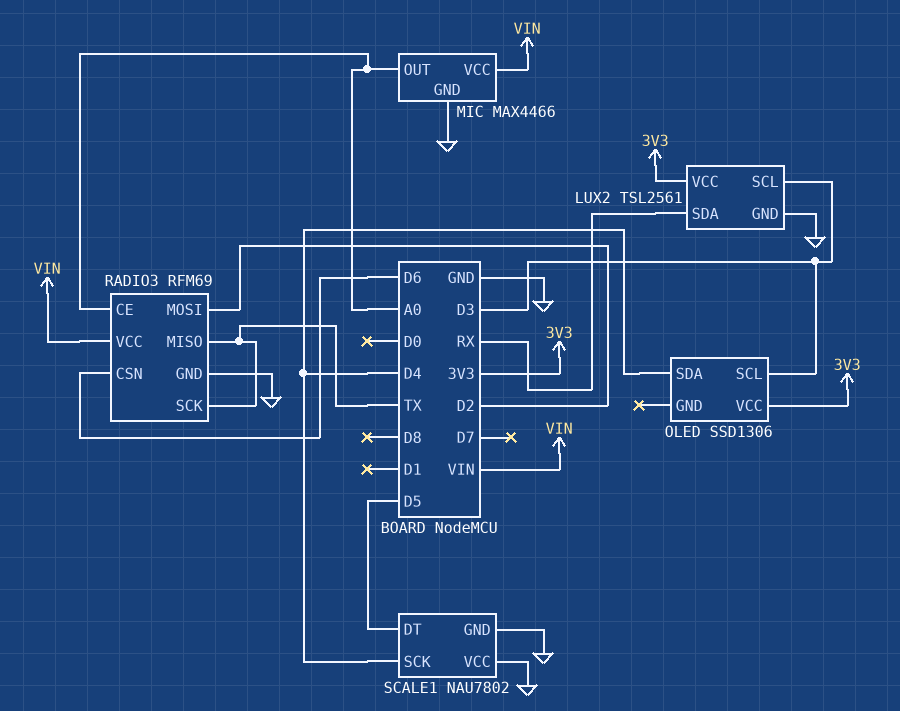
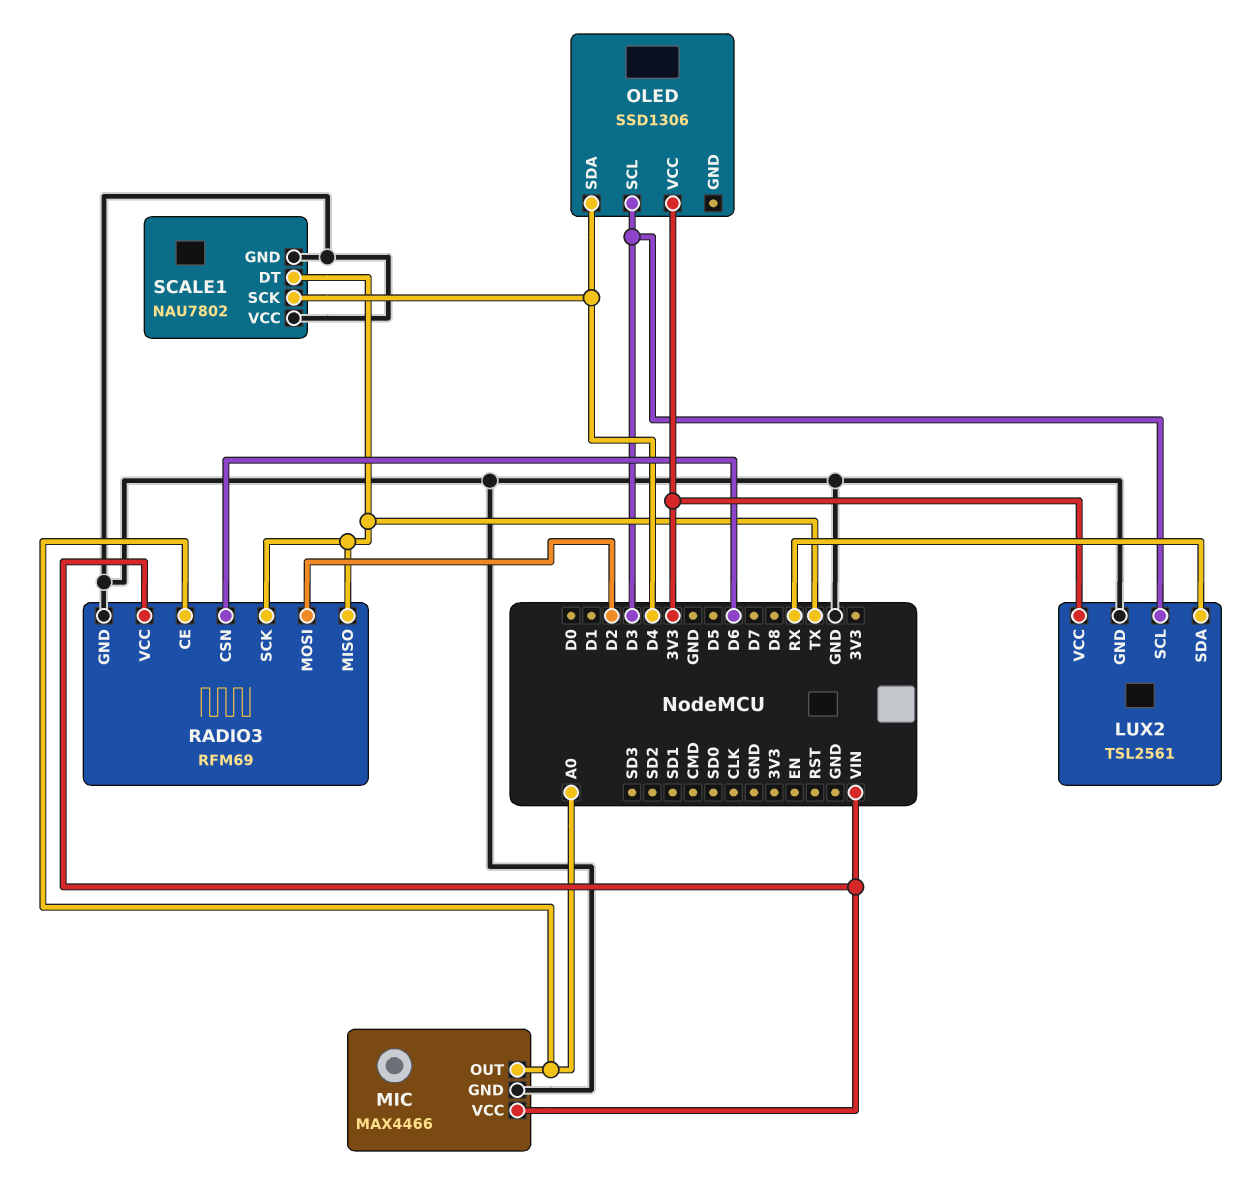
SCALE1 pin DT: D5 -> TX

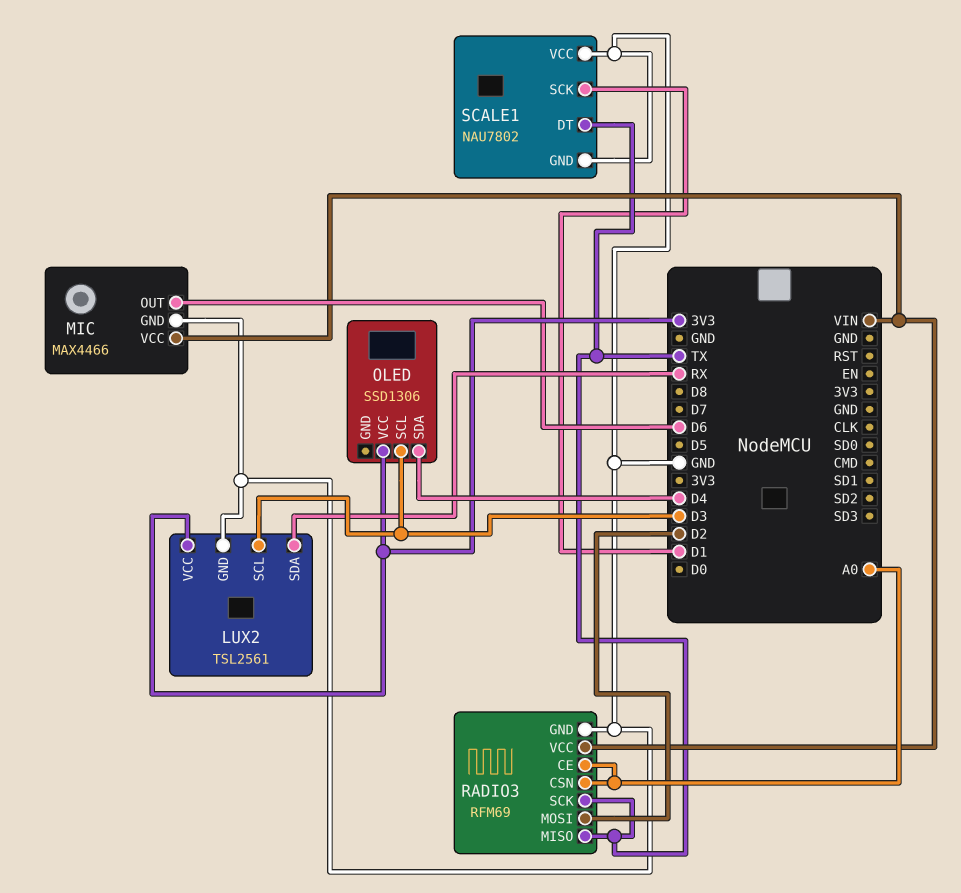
MIC pin OUT: A0 -> D6
RADIO3 pin CSN: D6 -> A0
SCALE1 pin SCK: D4 -> D1

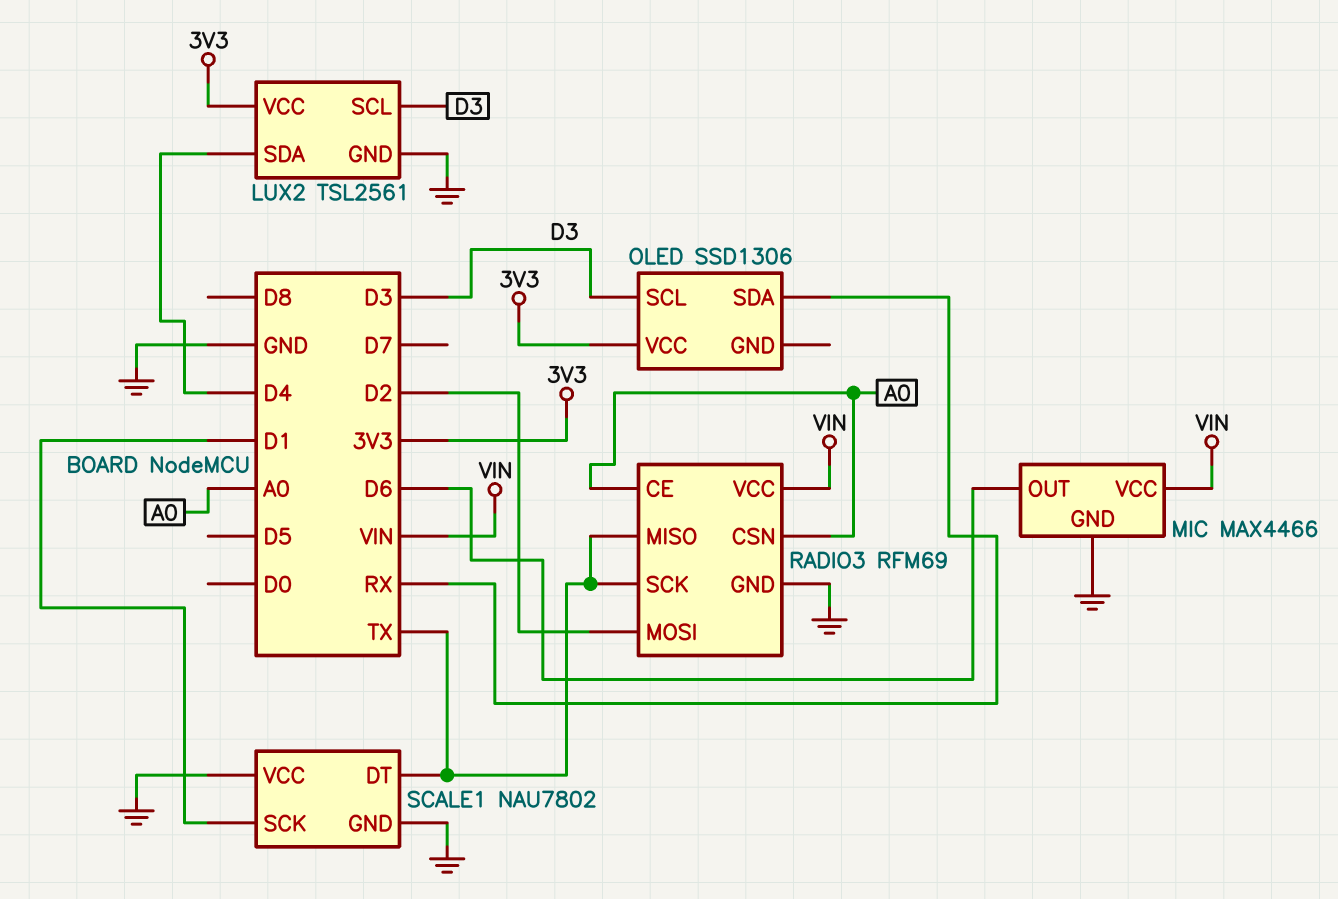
LUX2 pin SDA: RX -> D4
OLED pin SDA: D4 -> RX

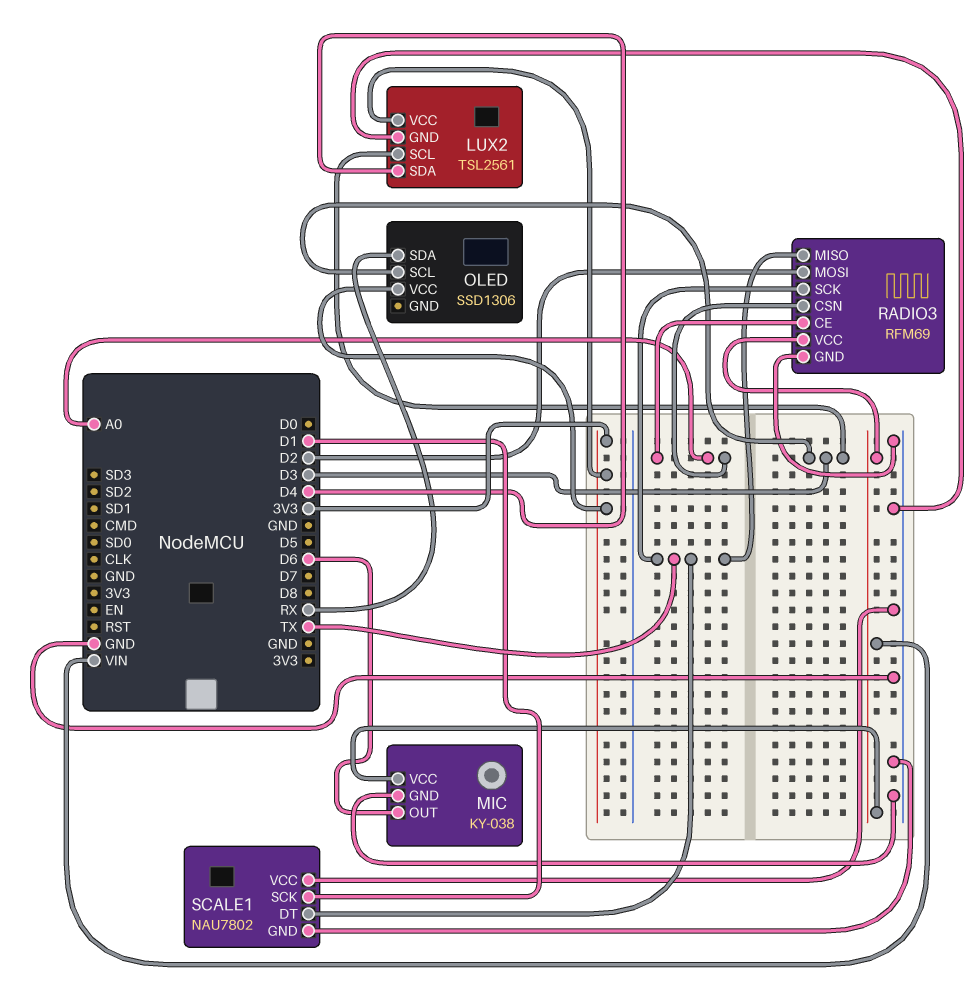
MIC: MAX4466 -> KY-038

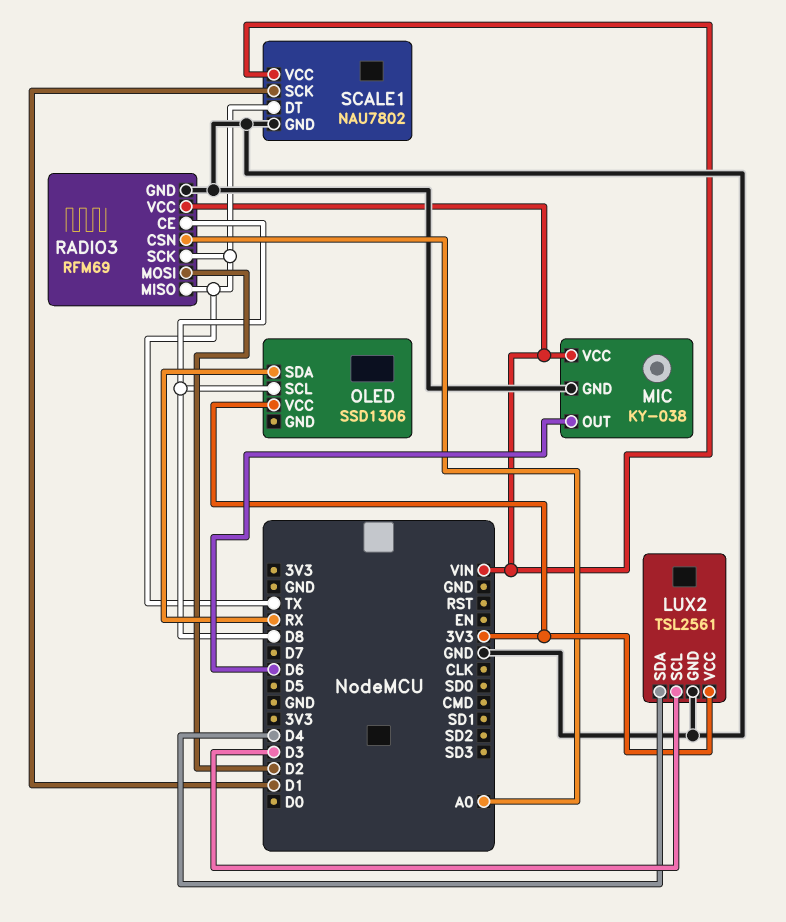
OLED pin SCL: D3 -> D8
RADIO3 pin CE: A0 -> D8
SCALE1 pin VCC: GND -> VIN

